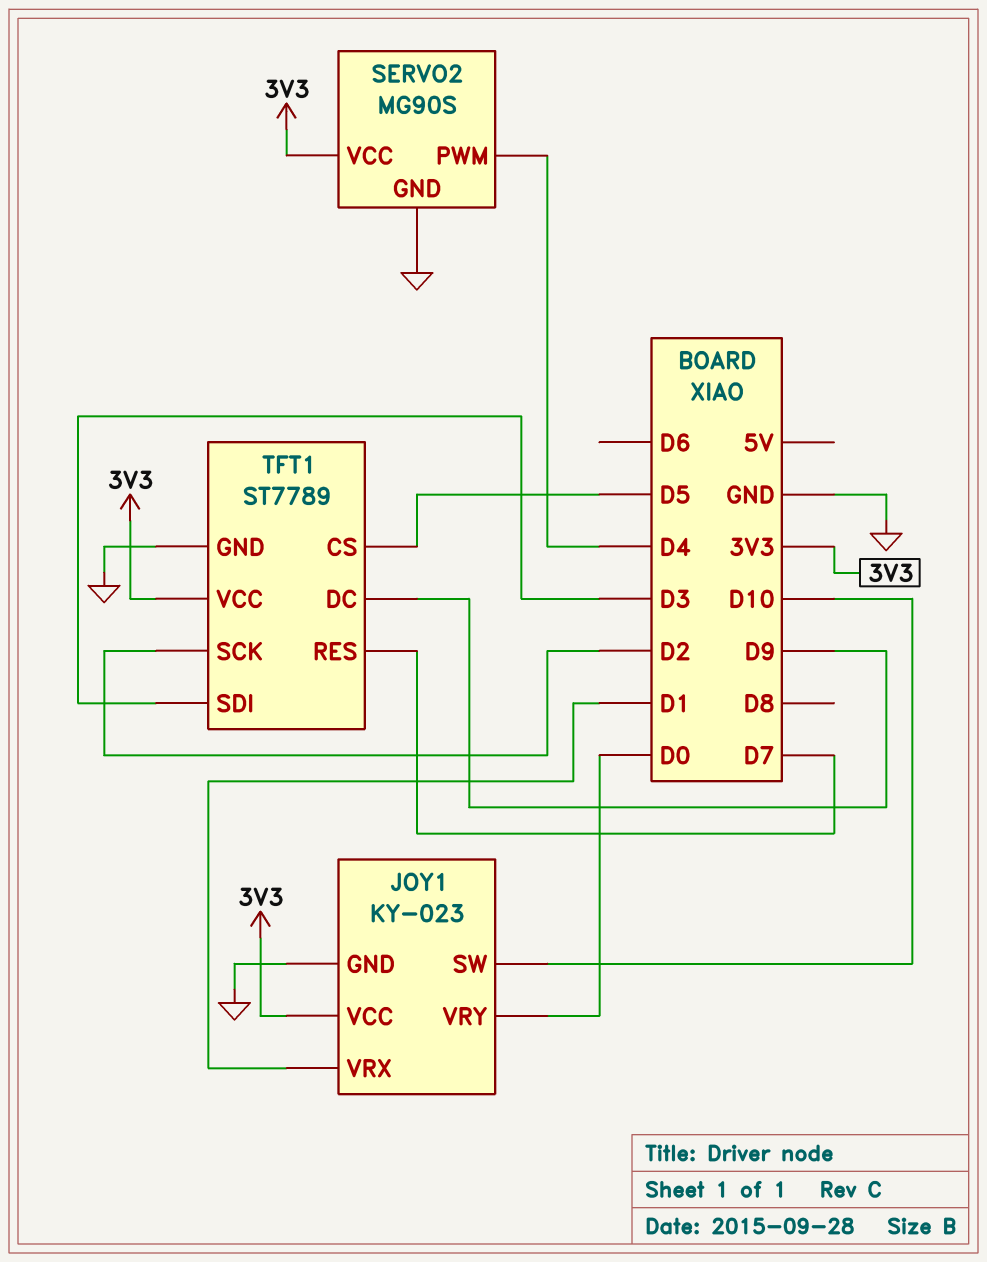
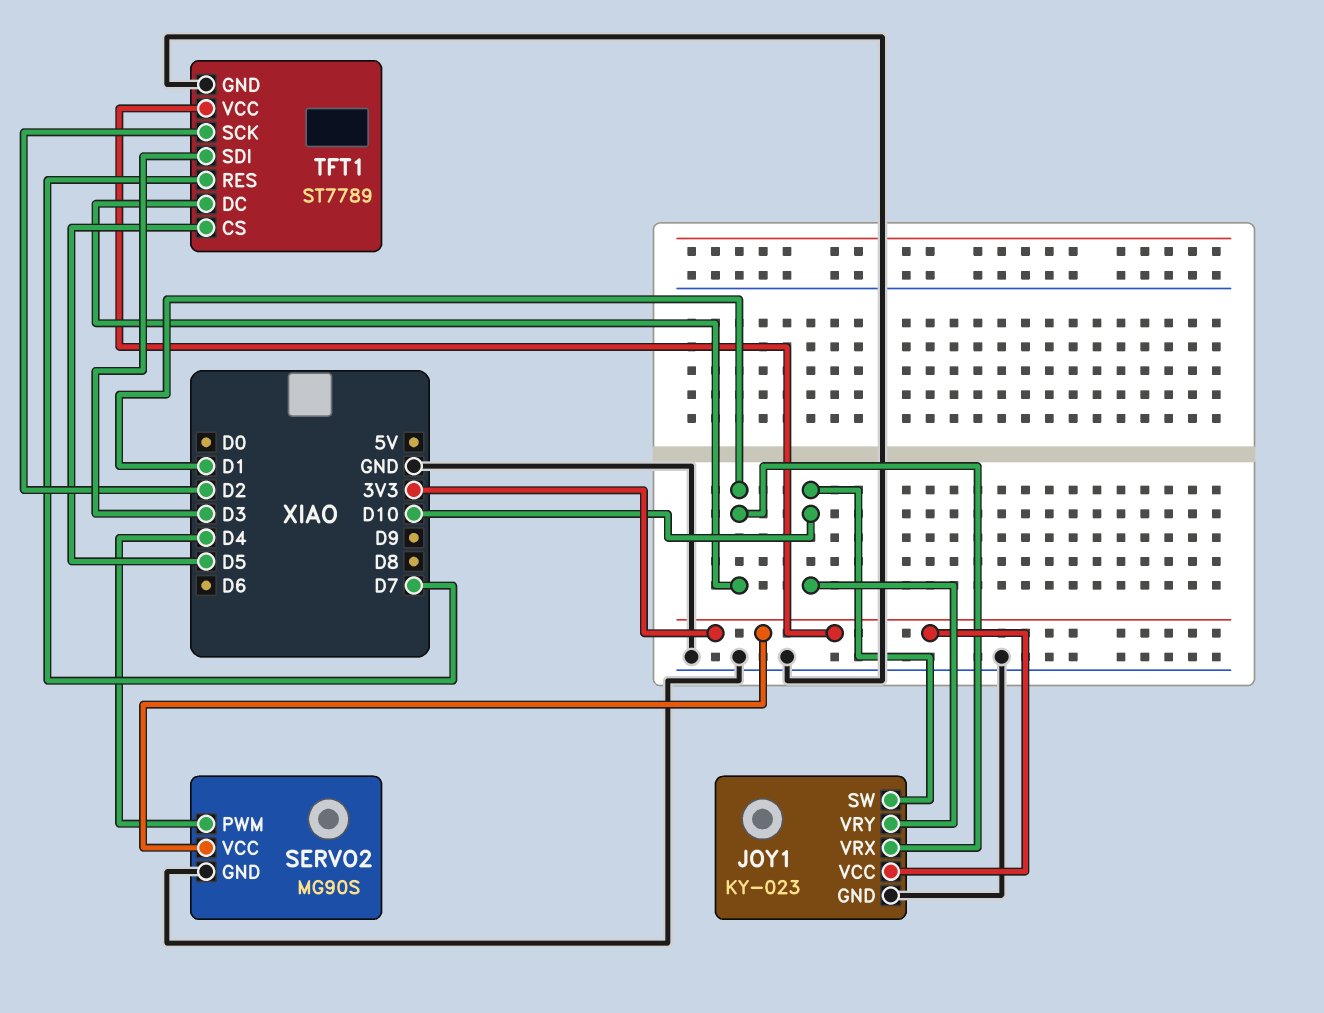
JOY1 pin VRY: D0 -> D10
TFT1 pin DC: D9 -> D1

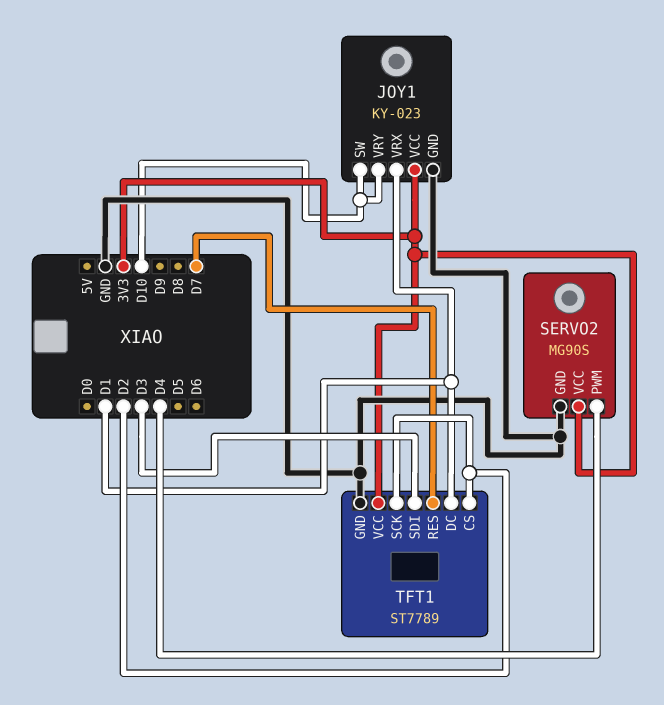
TFT1 pin CS: D5 -> D2

